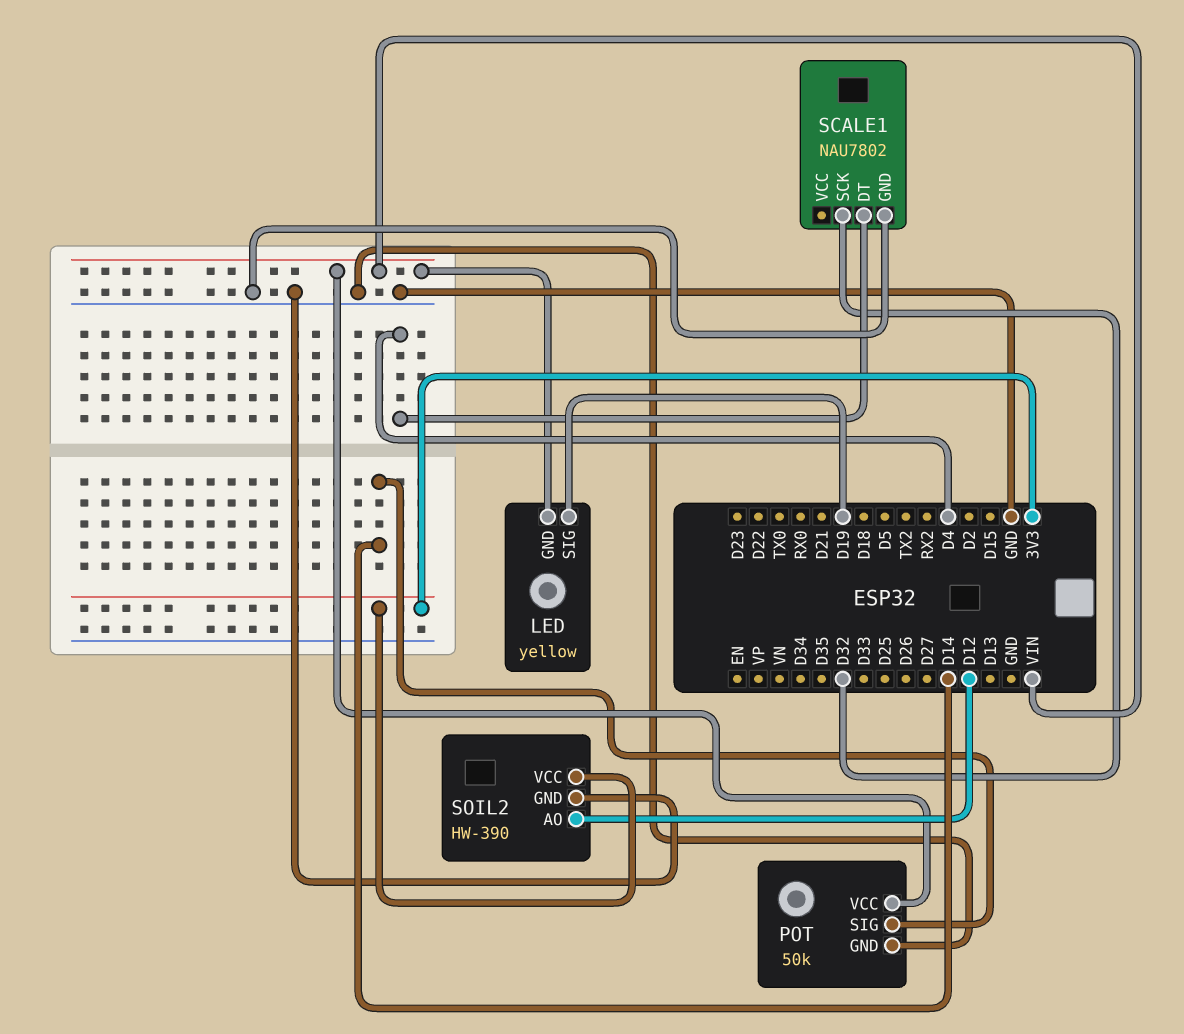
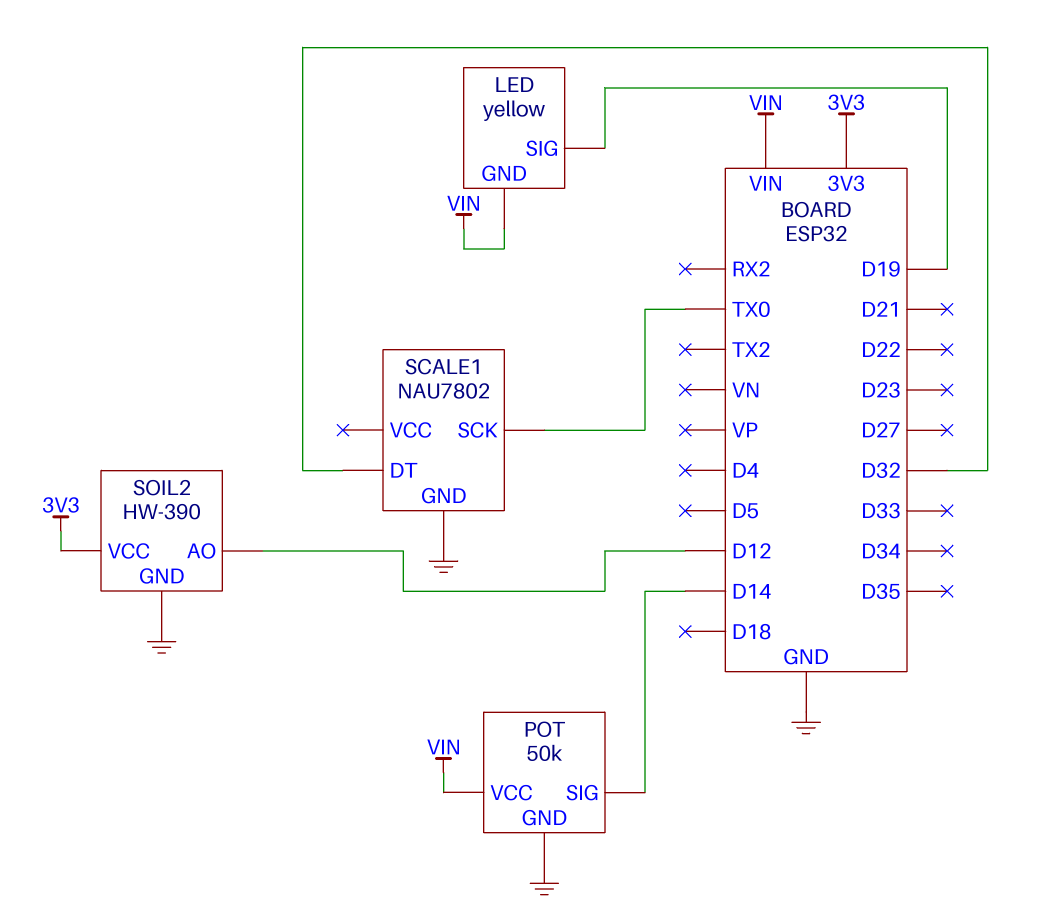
SCALE1 pin DT: D4 -> D32
SCALE1 pin SCK: D32 -> TX0

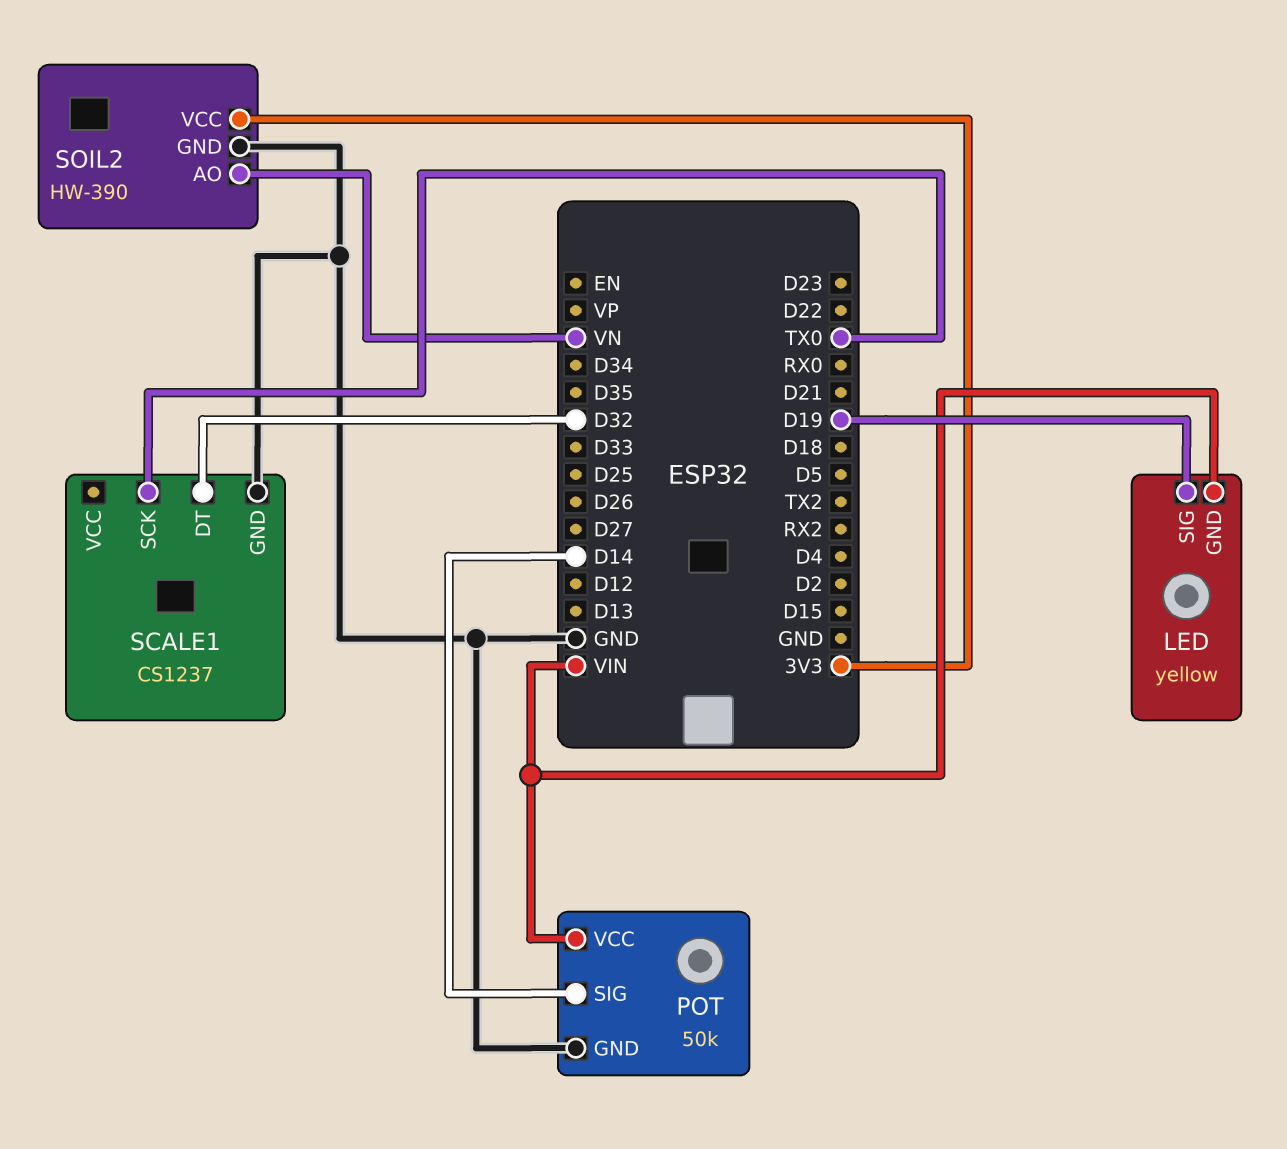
SCALE1: NAU7802 -> CS1237
SOIL2 pin AO: D12 -> VN

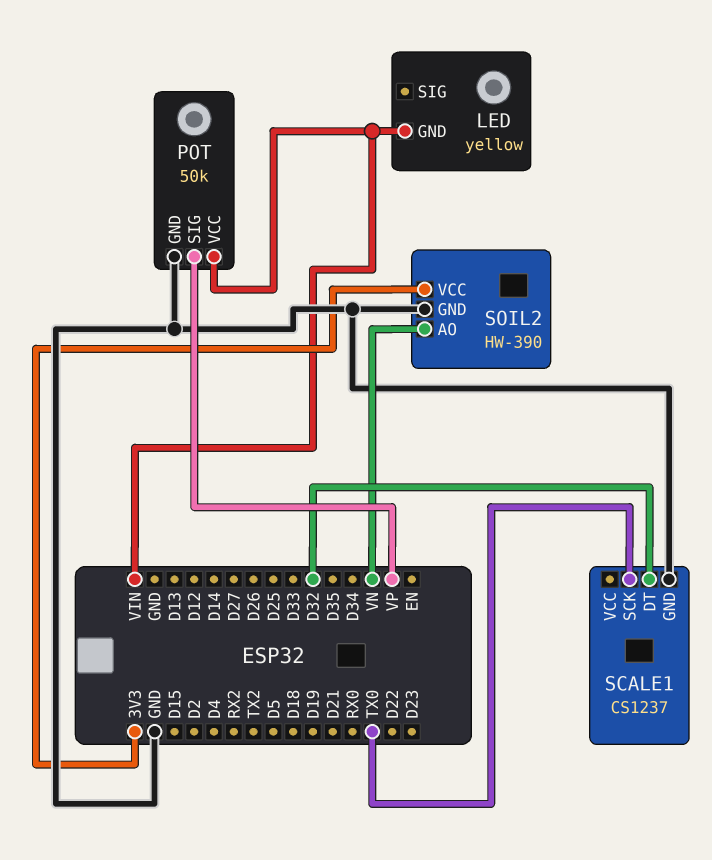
LED pin SIG: D19 -> none
POT pin SIG: D14 -> VP

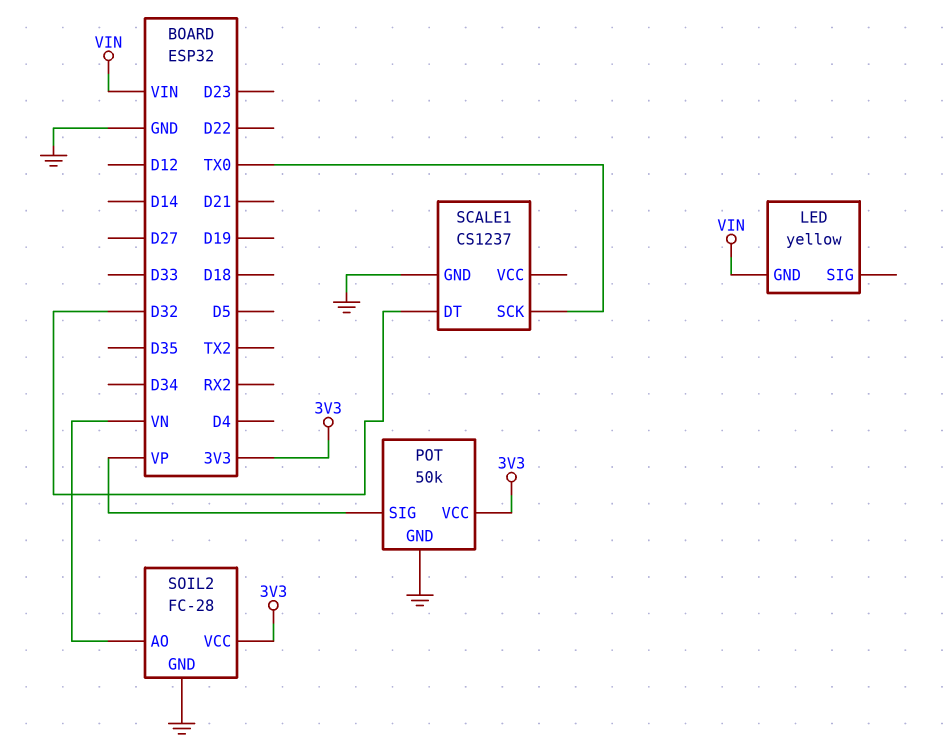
POT pin VCC: VIN -> 3V3
SOIL2: HW-390 -> FC-28

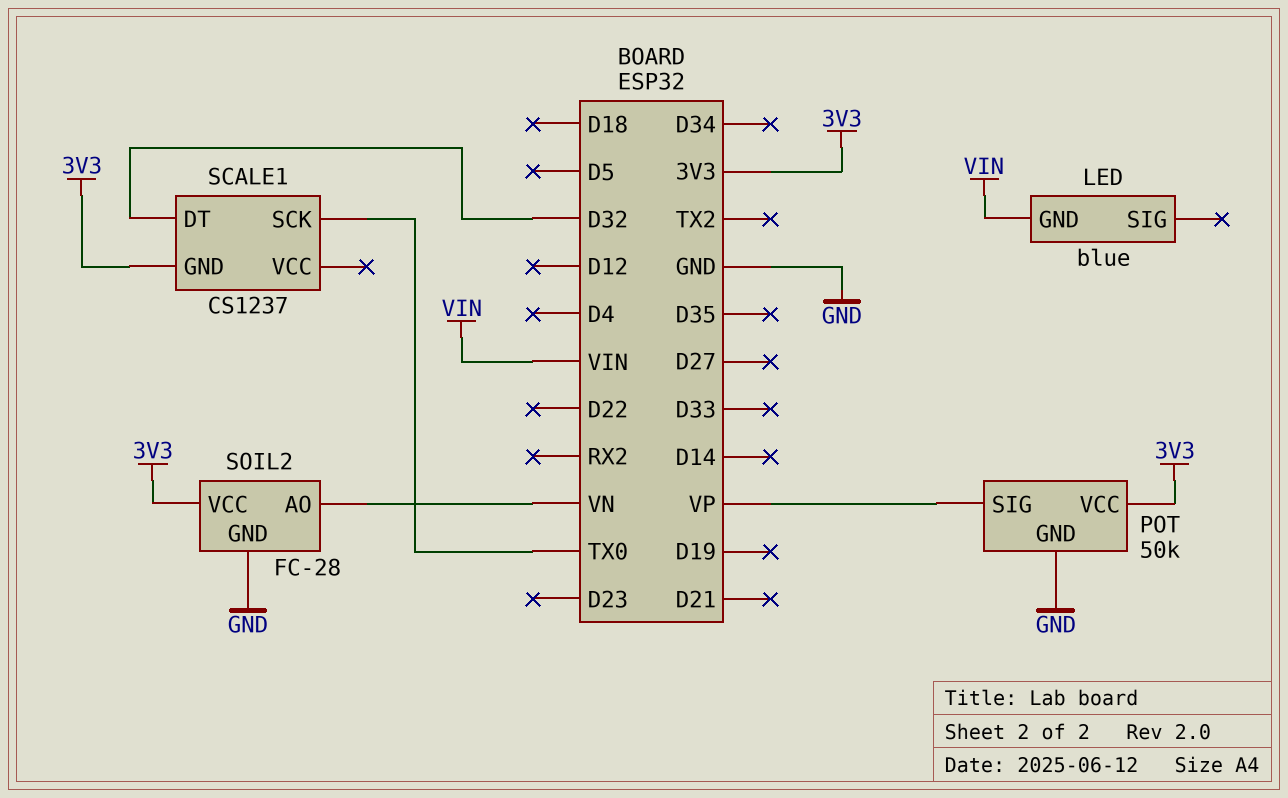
LED: yellow -> blue
SCALE1 pin GND: GND -> 3V3

